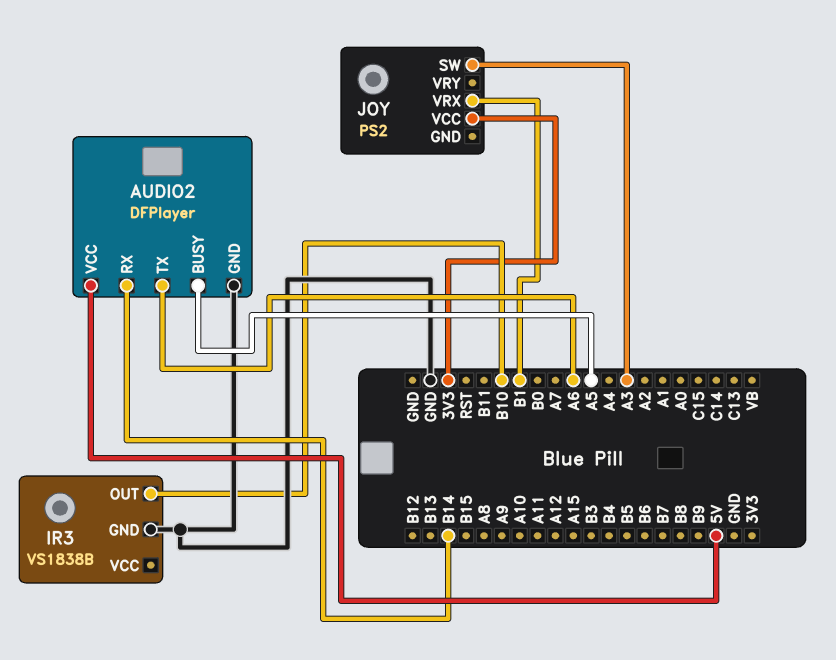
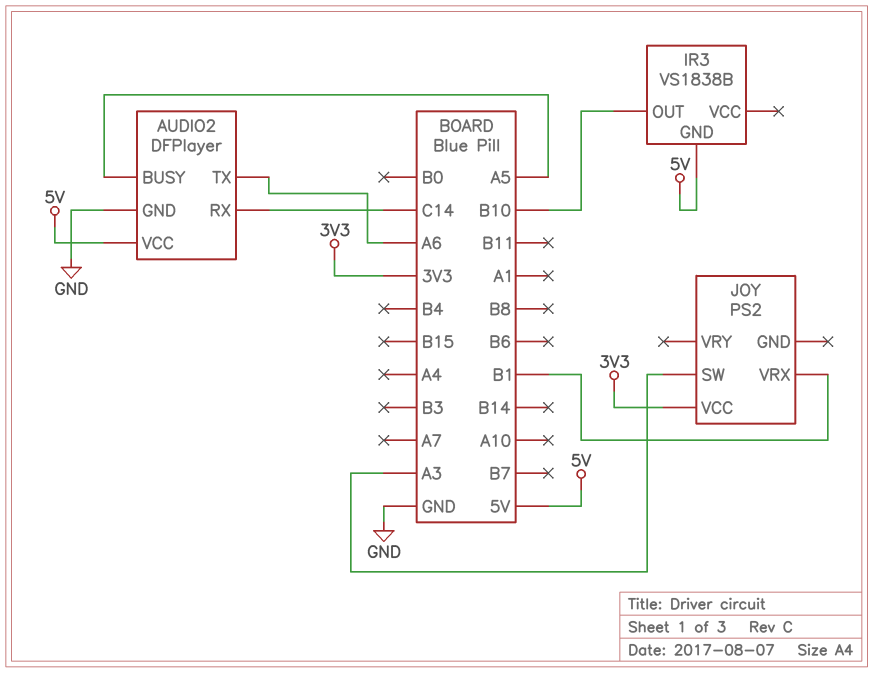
AUDIO2 pin RX: B14 -> C14
IR3 pin GND: GND -> 5V

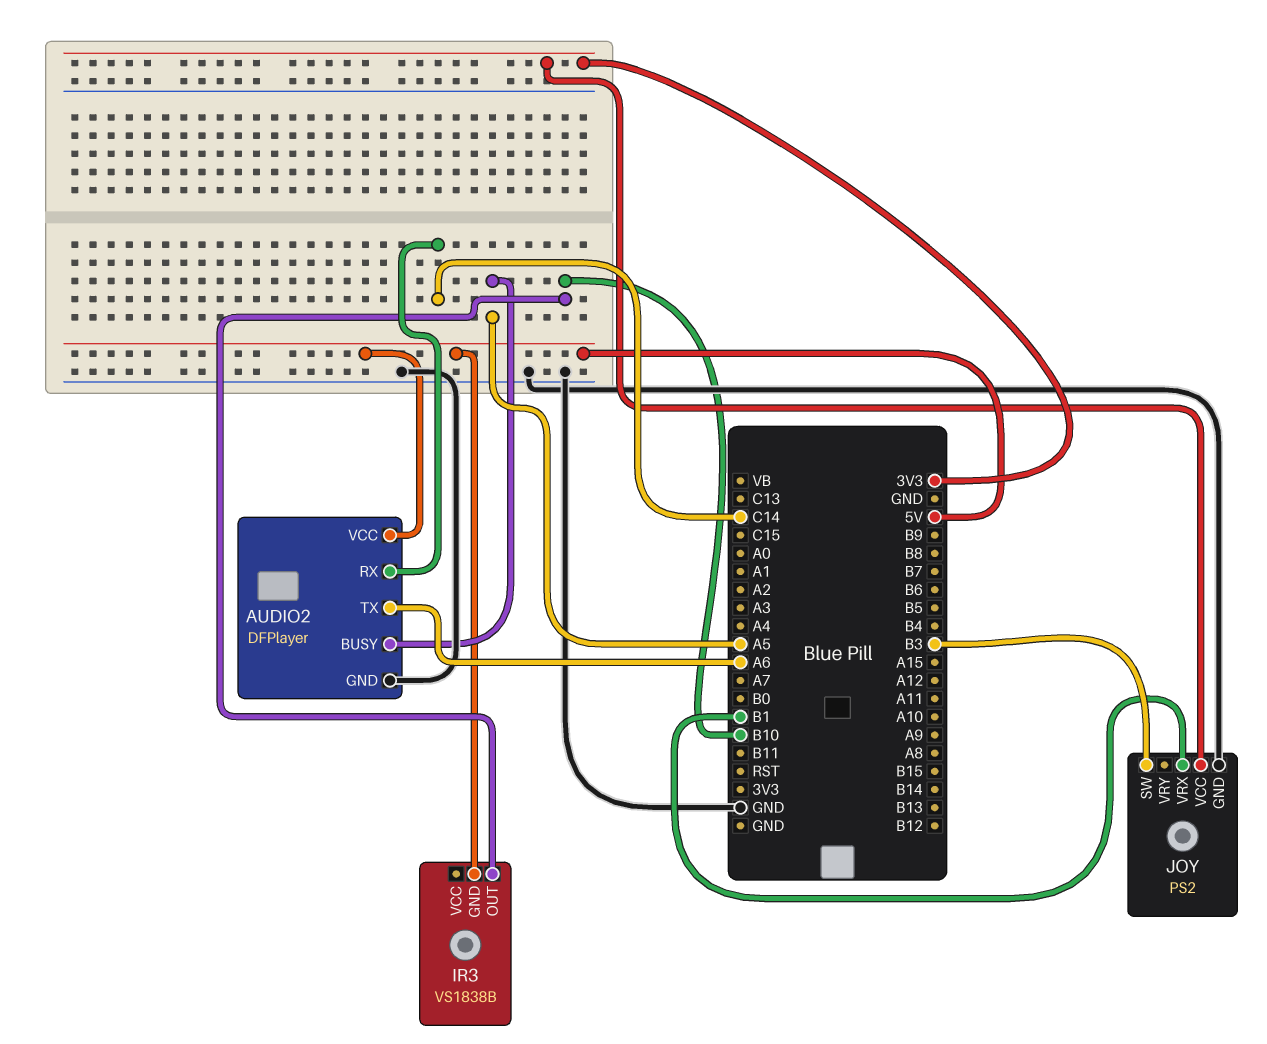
JOY pin GND: none -> GND
JOY pin SW: A3 -> B3

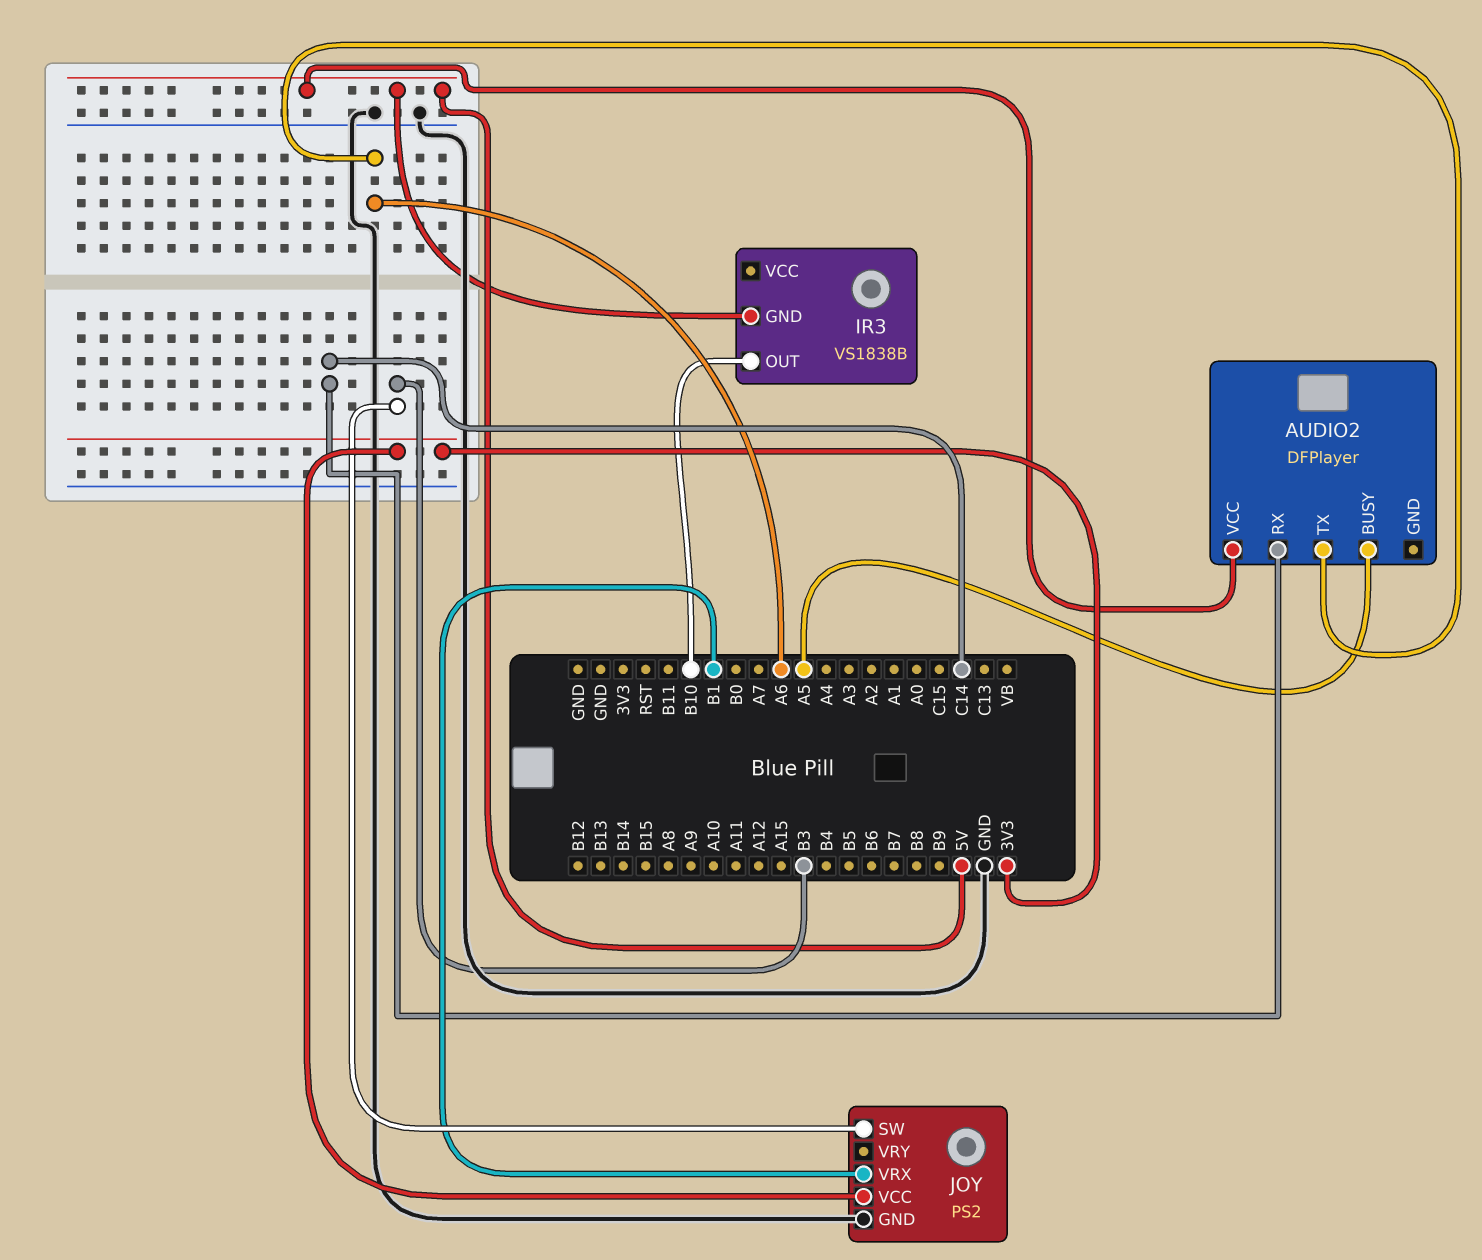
AUDIO2 pin GND: GND -> none

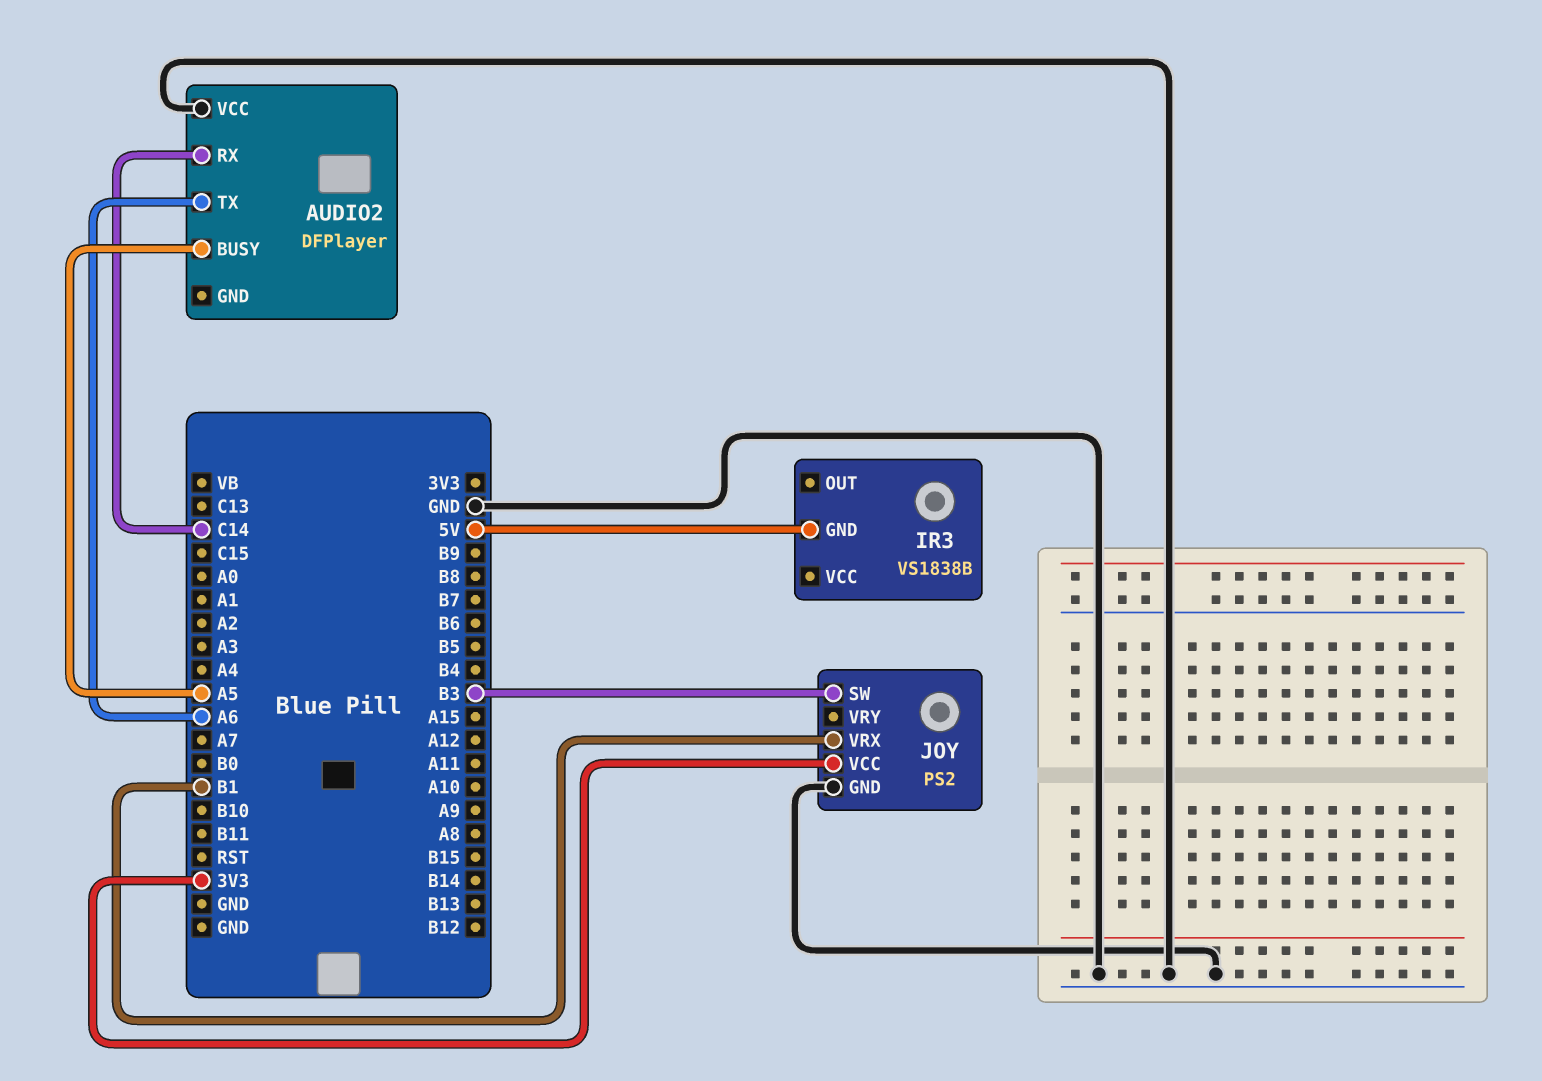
AUDIO2 pin VCC: 5V -> GND
IR3 pin OUT: B10 -> none

